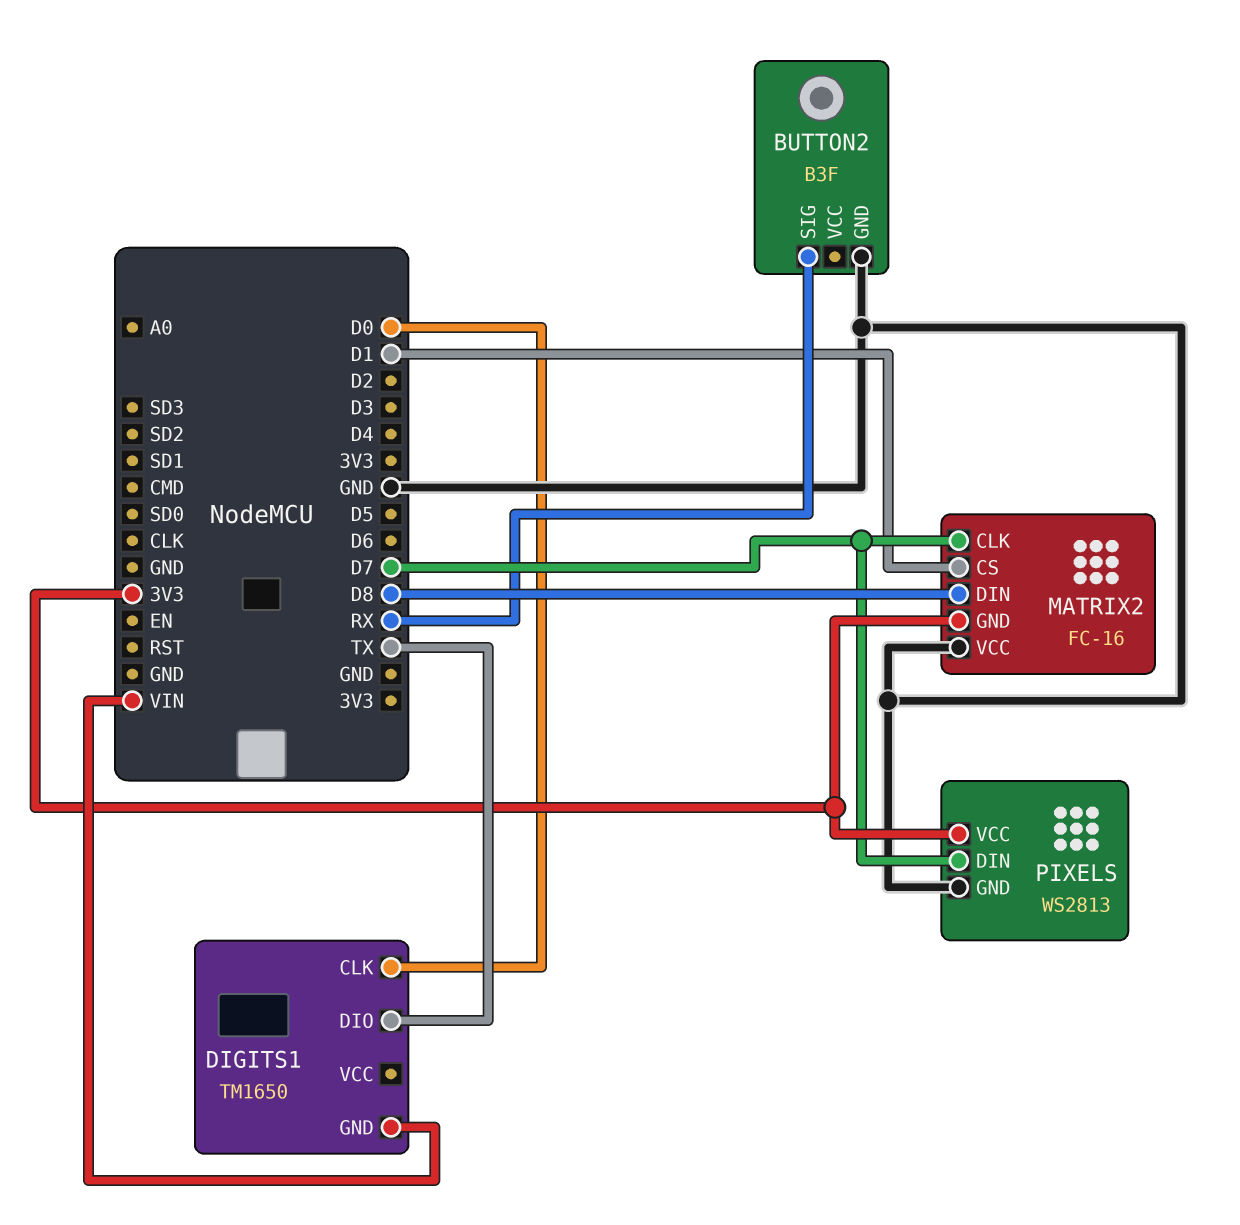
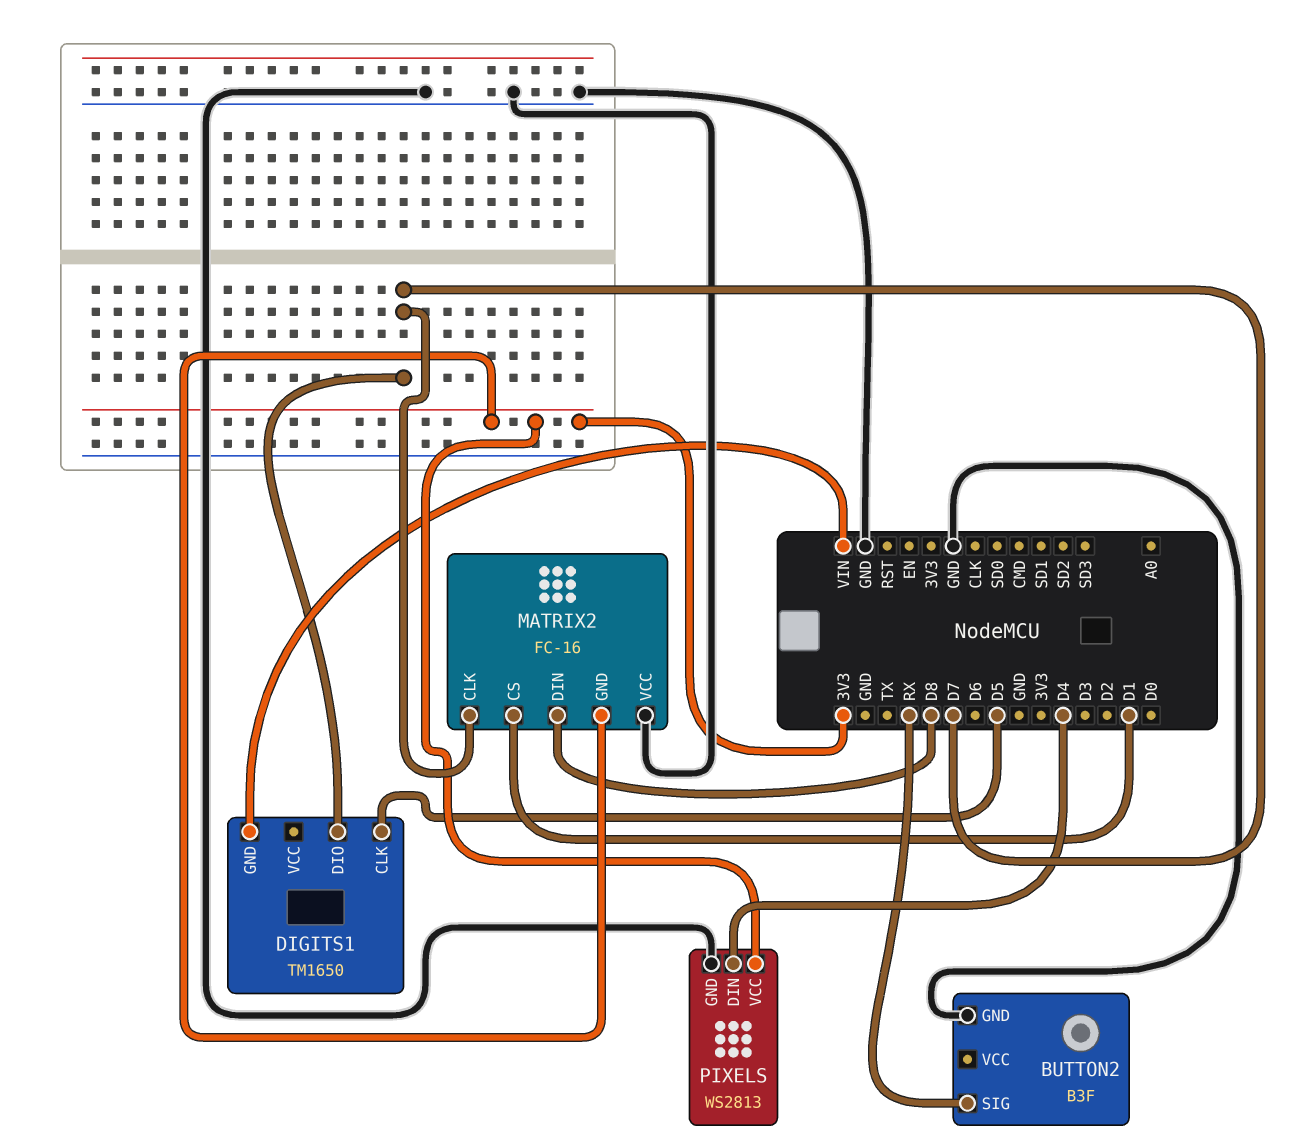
DIGITS1 pin CLK: D0 -> D5
DIGITS1 pin DIO: TX -> D7
PIXELS pin DIN: D7 -> D4

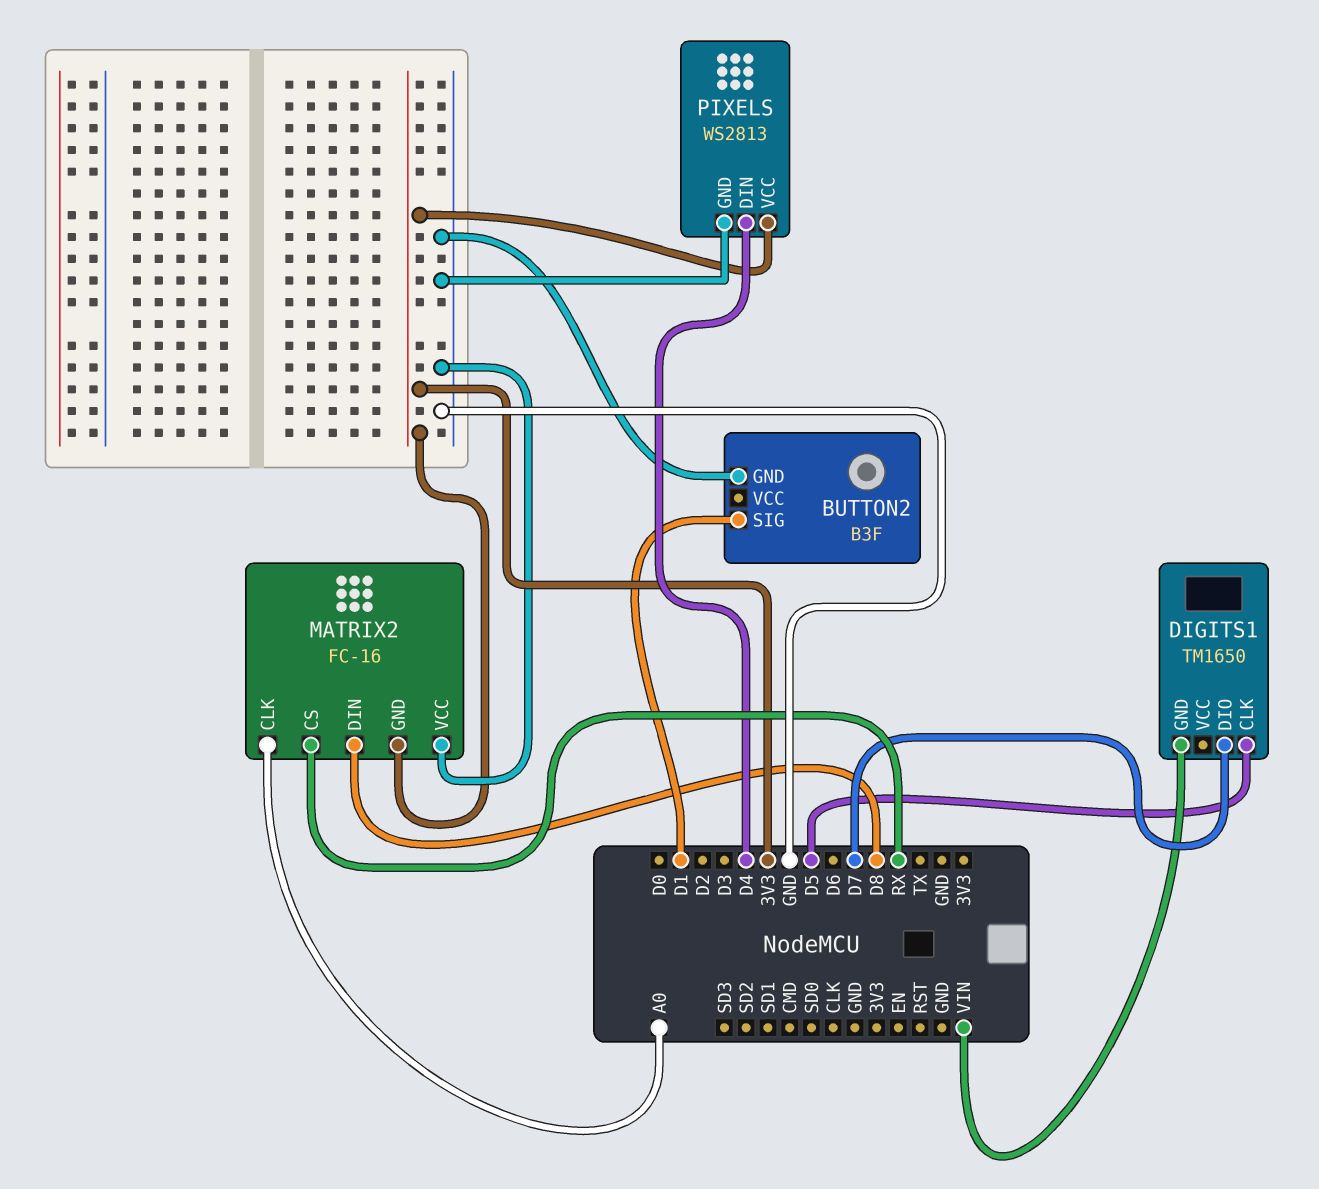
BUTTON2 pin SIG: RX -> D1
MATRIX2 pin CLK: D7 -> A0
MATRIX2 pin CS: D1 -> RX

